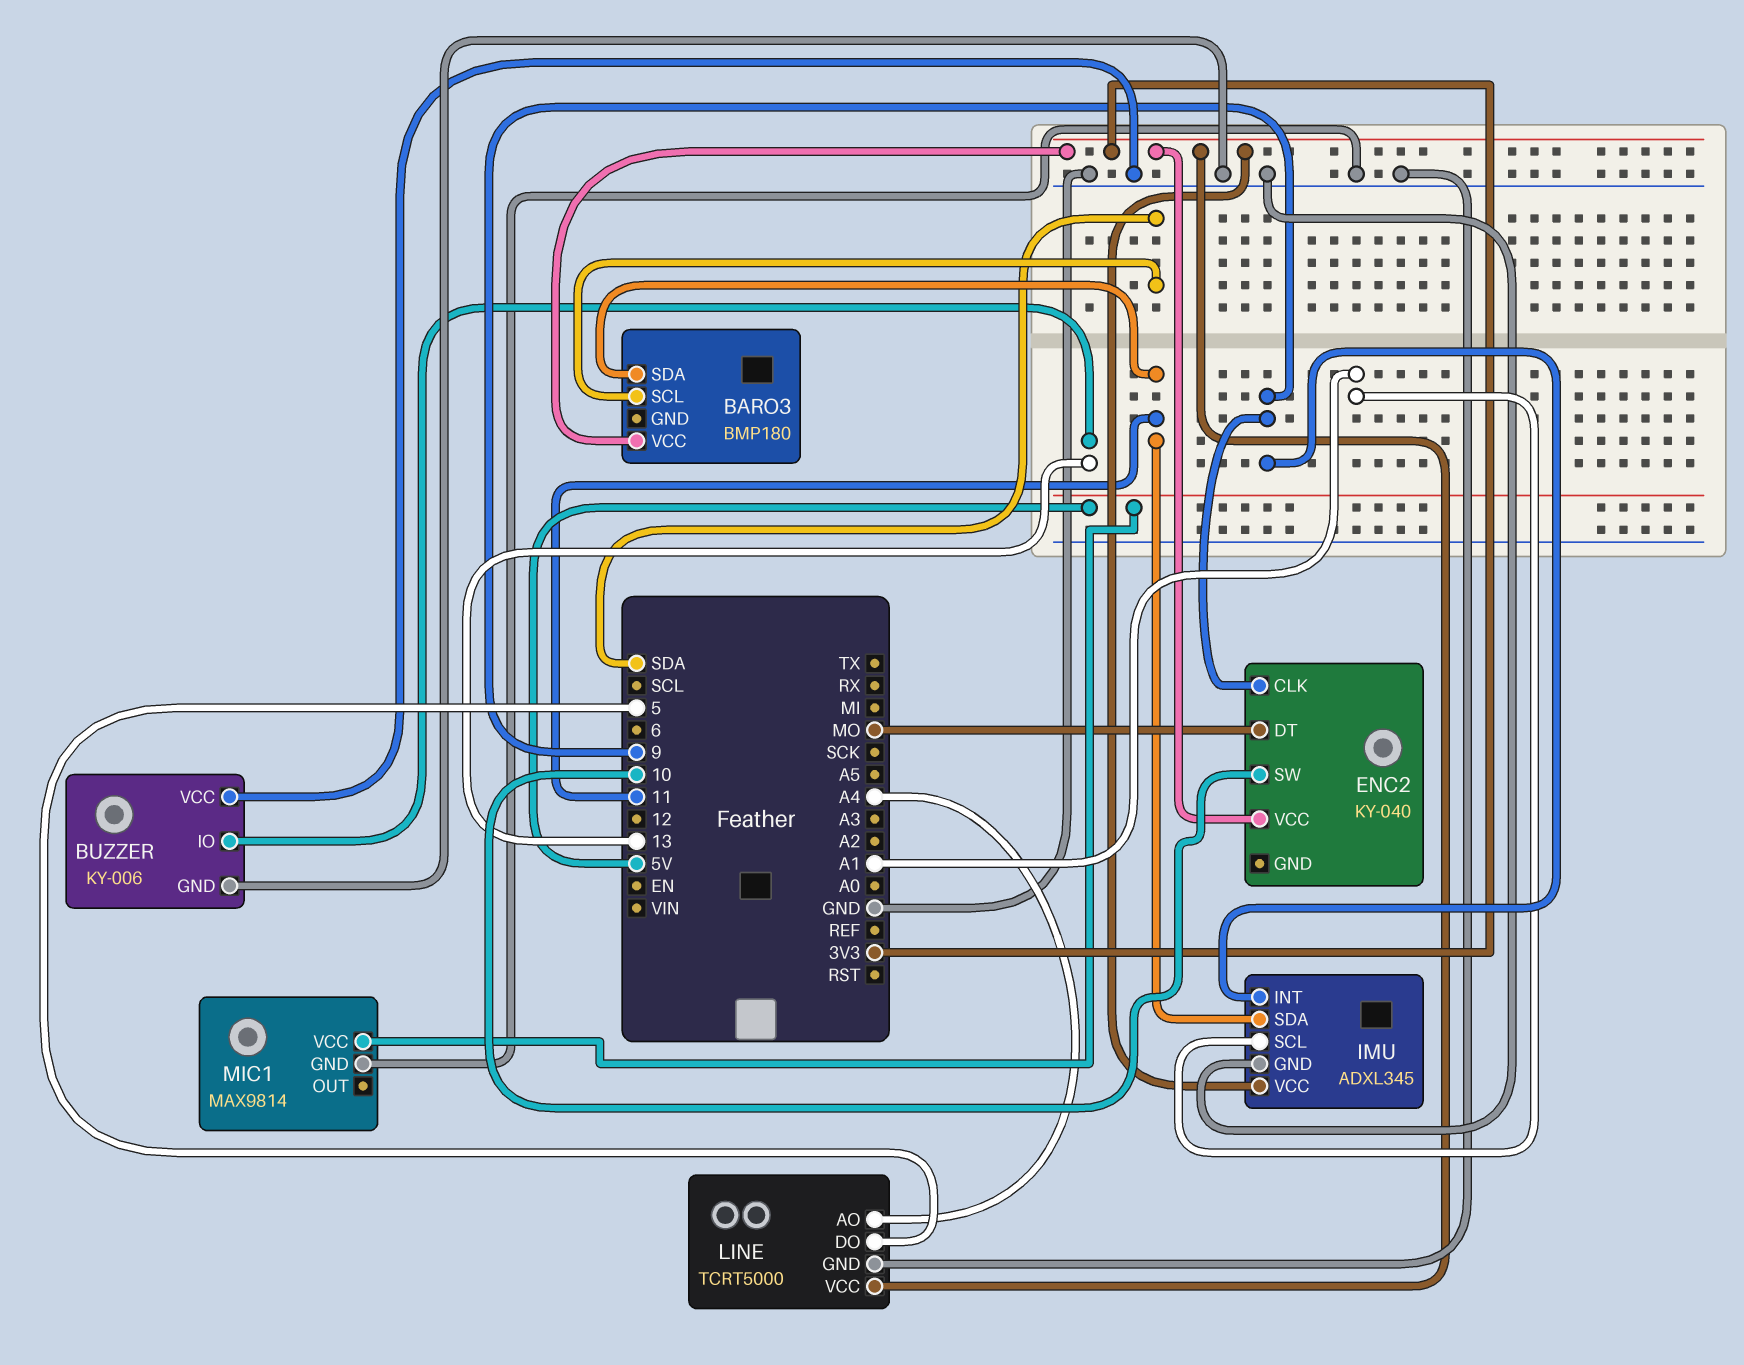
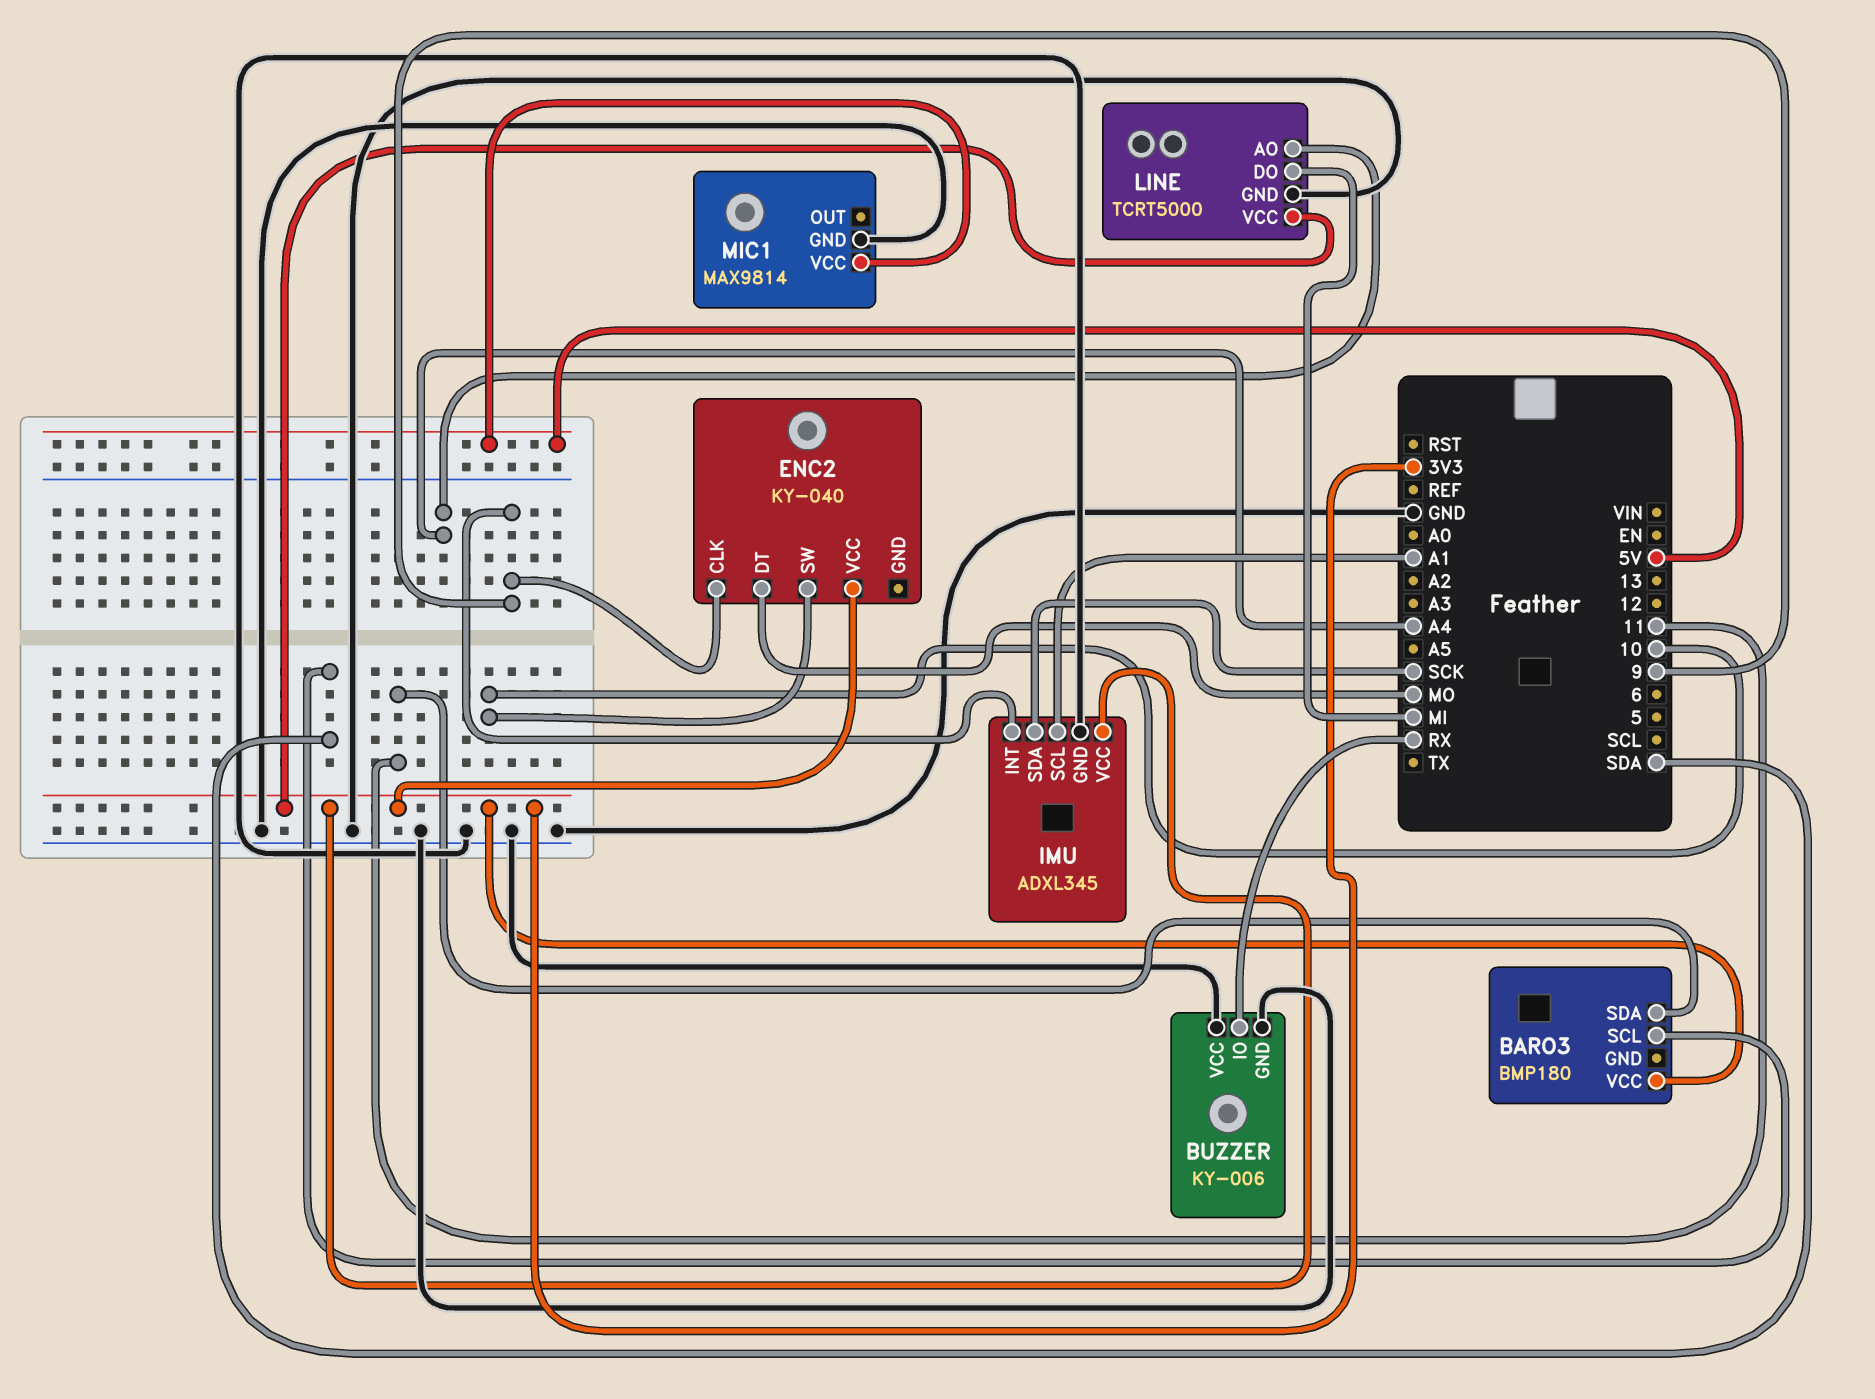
BUZZER pin IO: 13 -> RX
IMU pin SDA: 11 -> SCK
LINE pin DO: 5 -> MI

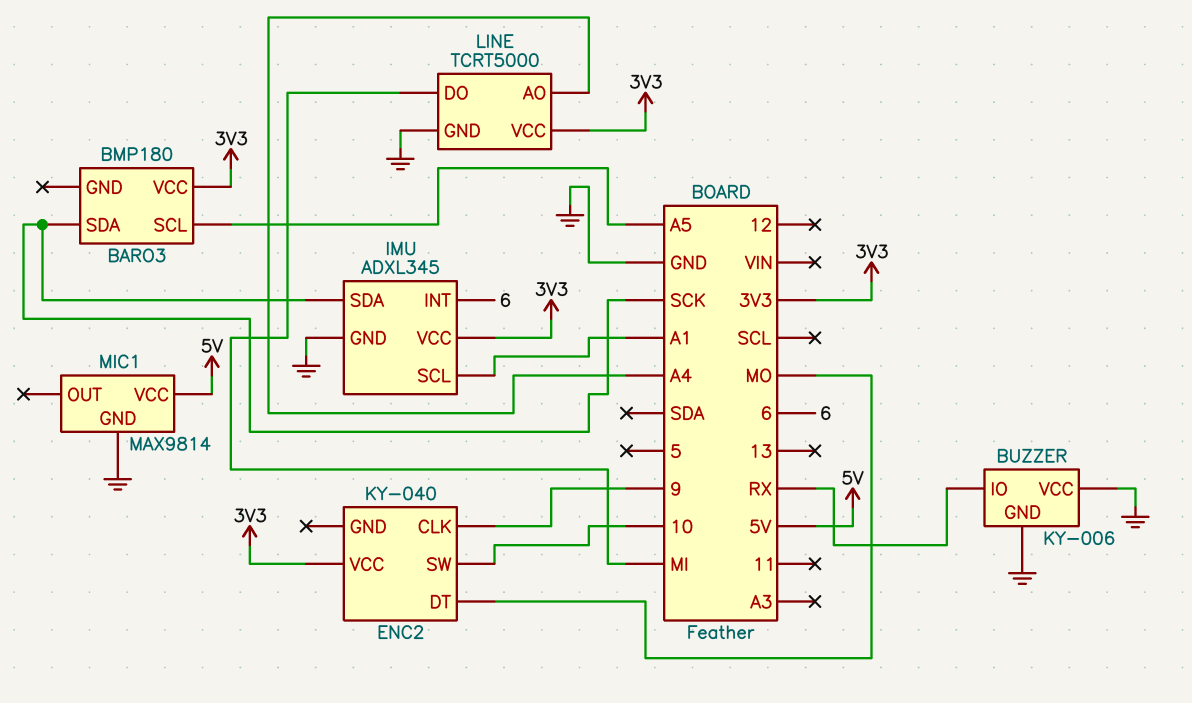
BARO3 pin SCL: SDA -> A5
BARO3 pin SDA: 11 -> SCK
IMU pin INT: 9 -> 6

